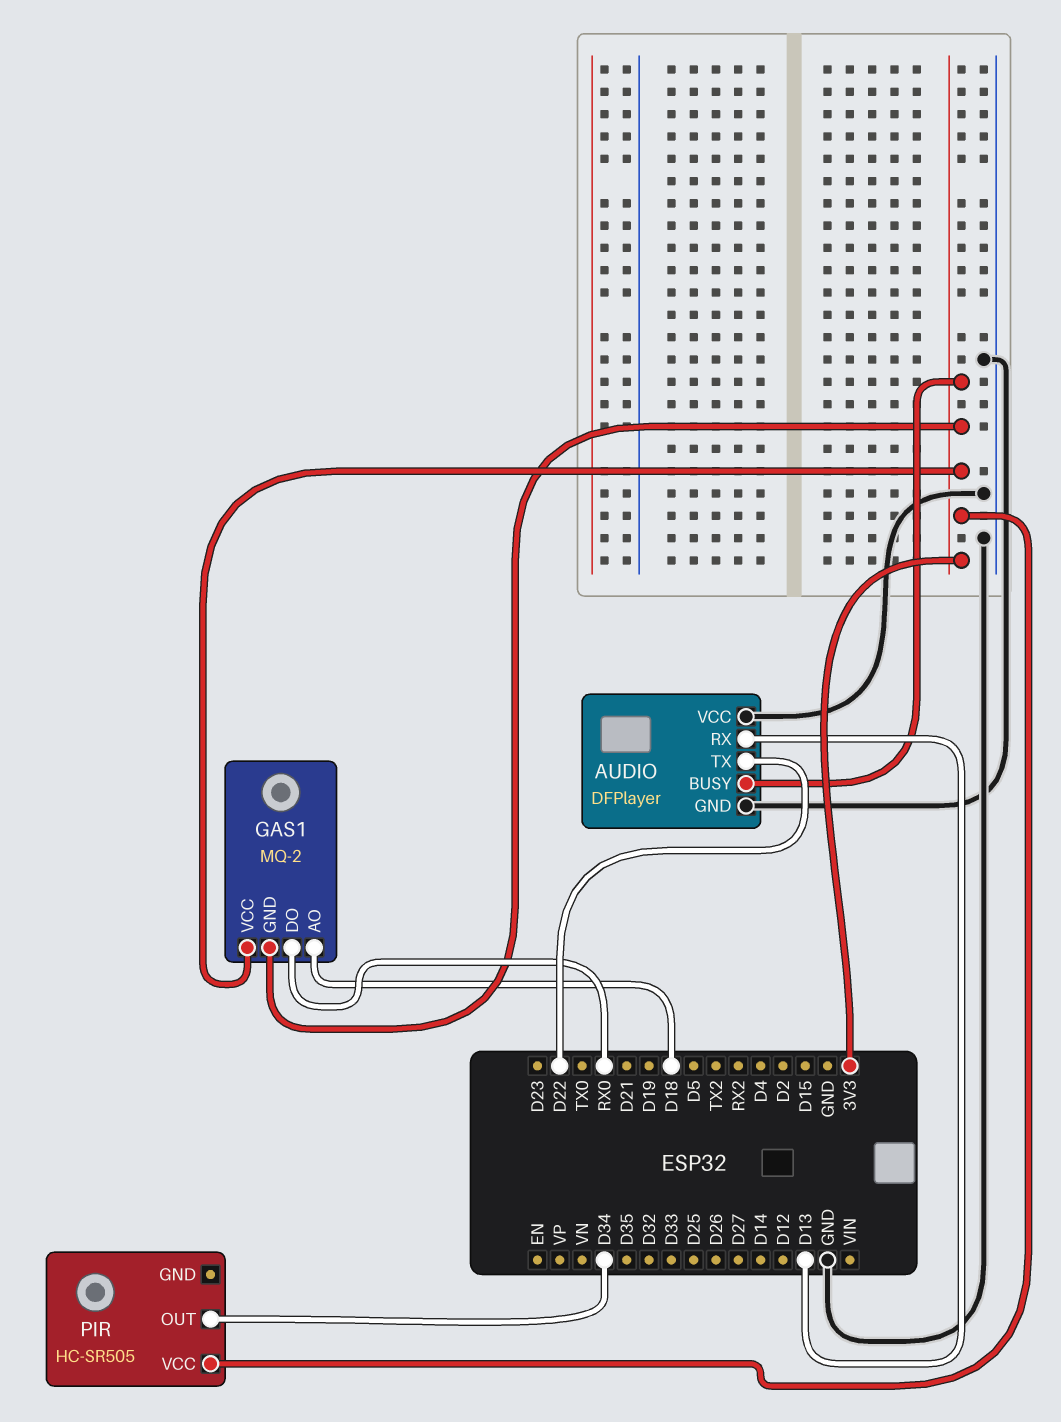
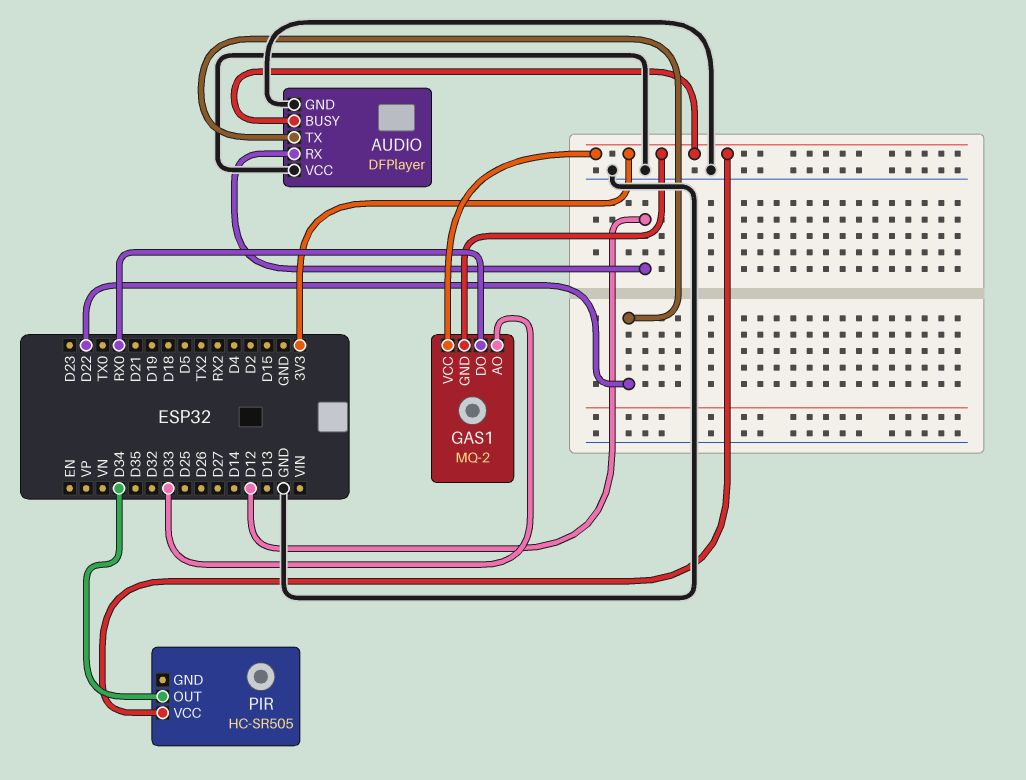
AUDIO pin RX: D13 -> D12
GAS1 pin AO: D18 -> D33

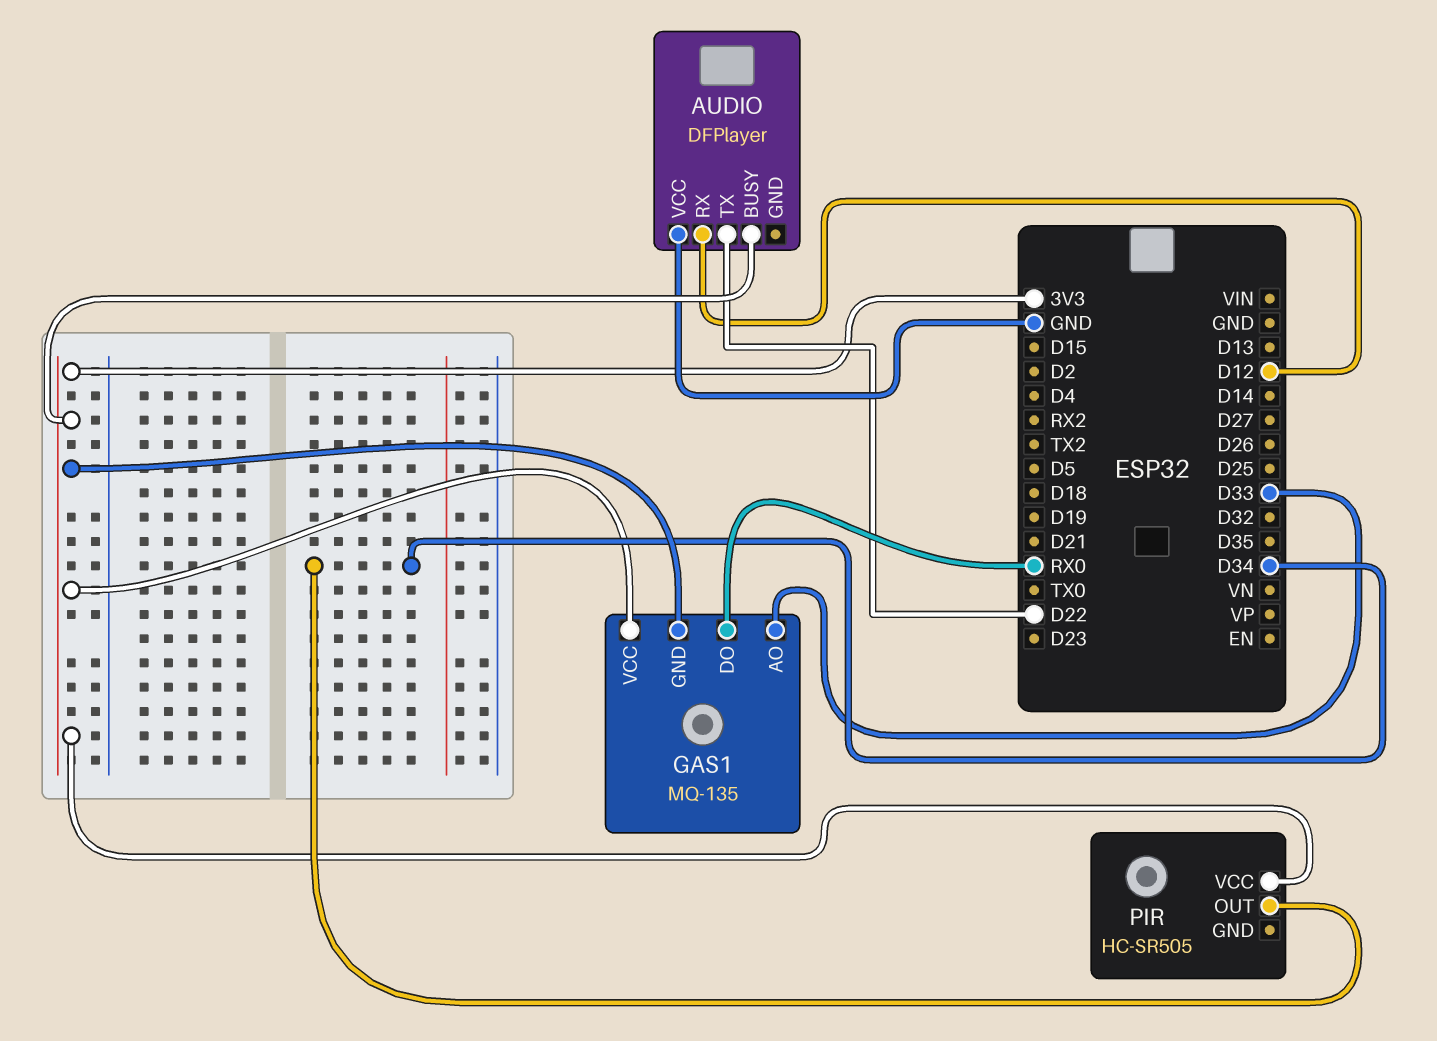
AUDIO pin GND: GND -> none
GAS1: MQ-2 -> MQ-135

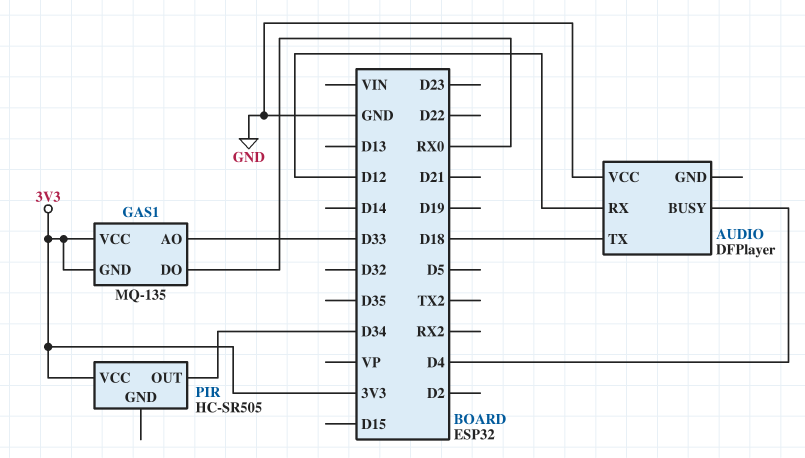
AUDIO pin BUSY: 3V3 -> D4
AUDIO pin TX: D22 -> D18

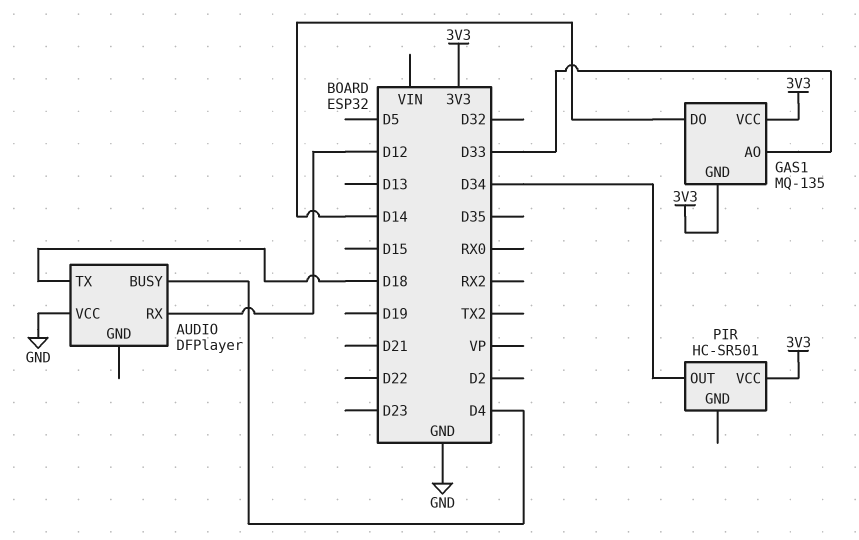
GAS1 pin DO: RX0 -> D14
PIR: HC-SR505 -> HC-SR501

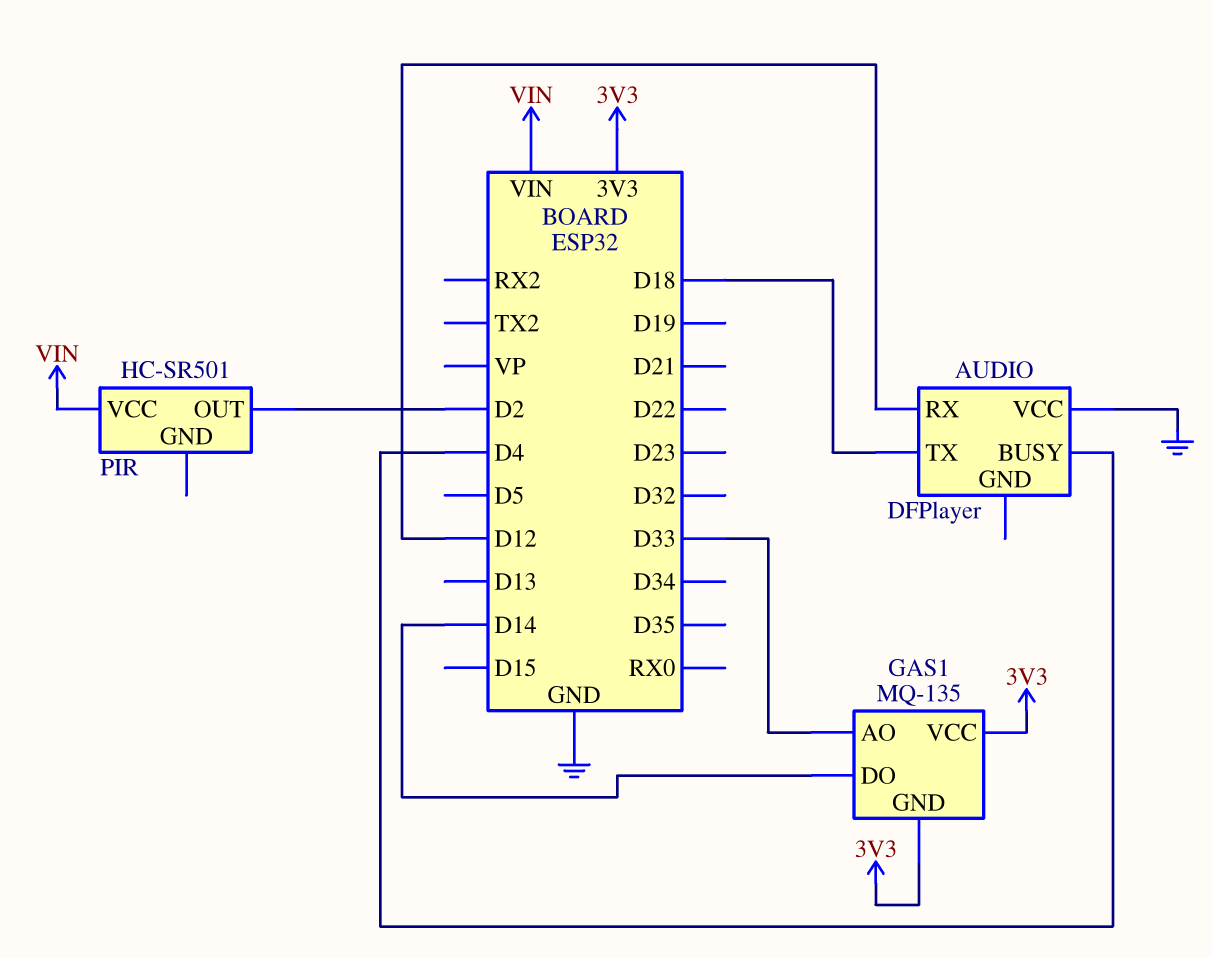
PIR pin OUT: D34 -> D2
PIR pin VCC: 3V3 -> VIN

